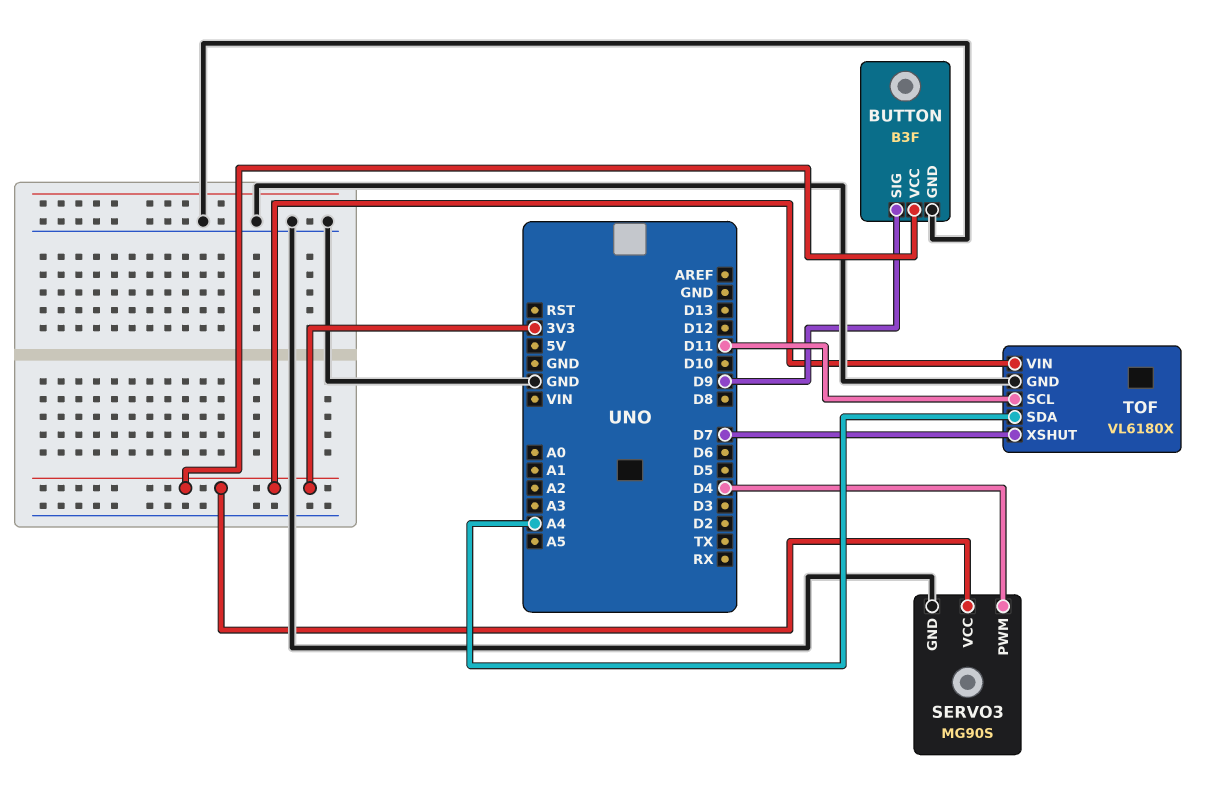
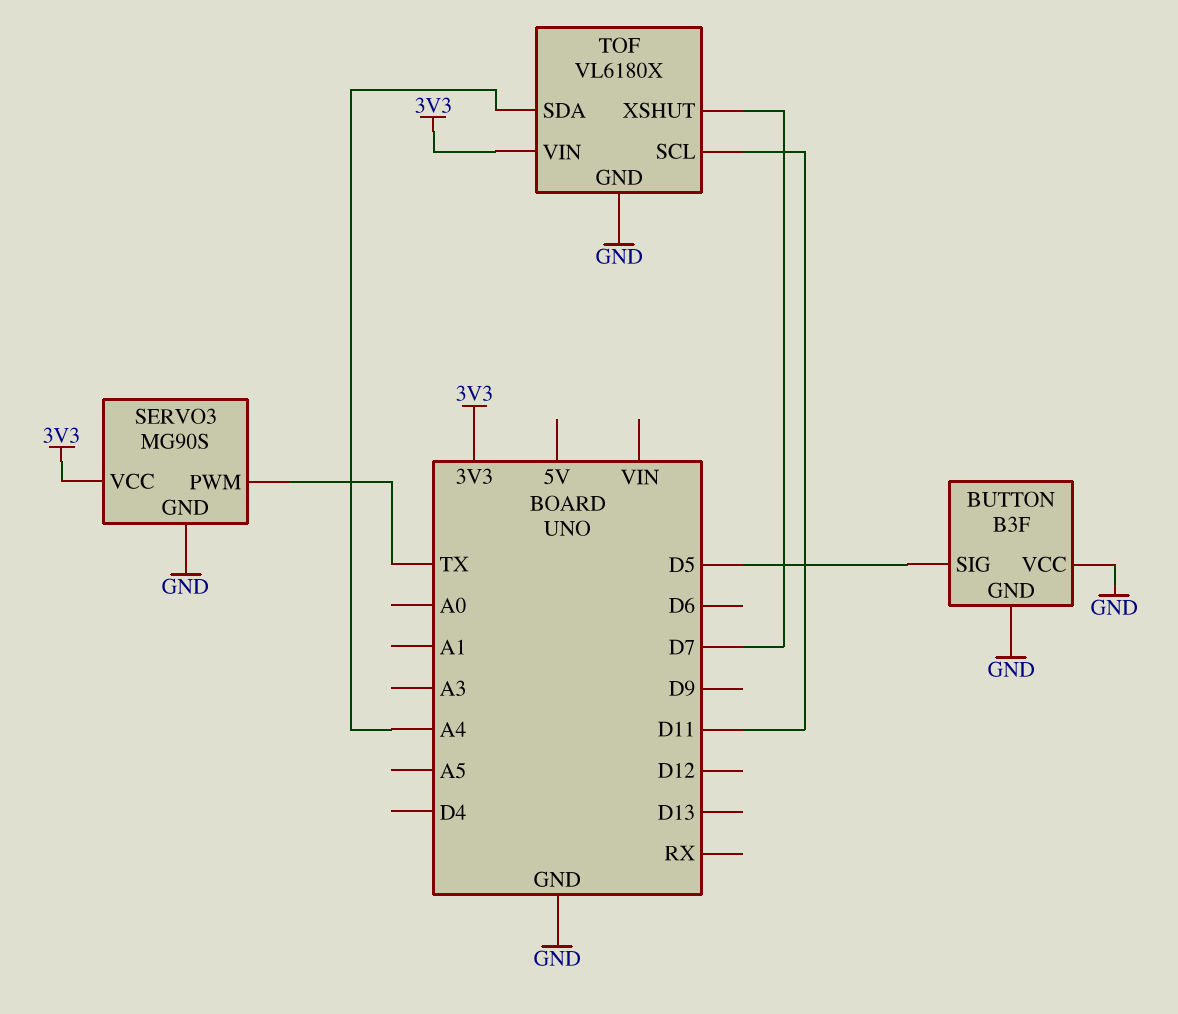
BUTTON pin SIG: D9 -> D5
BUTTON pin VCC: 3V3 -> GND
SERVO3 pin PWM: D4 -> TX

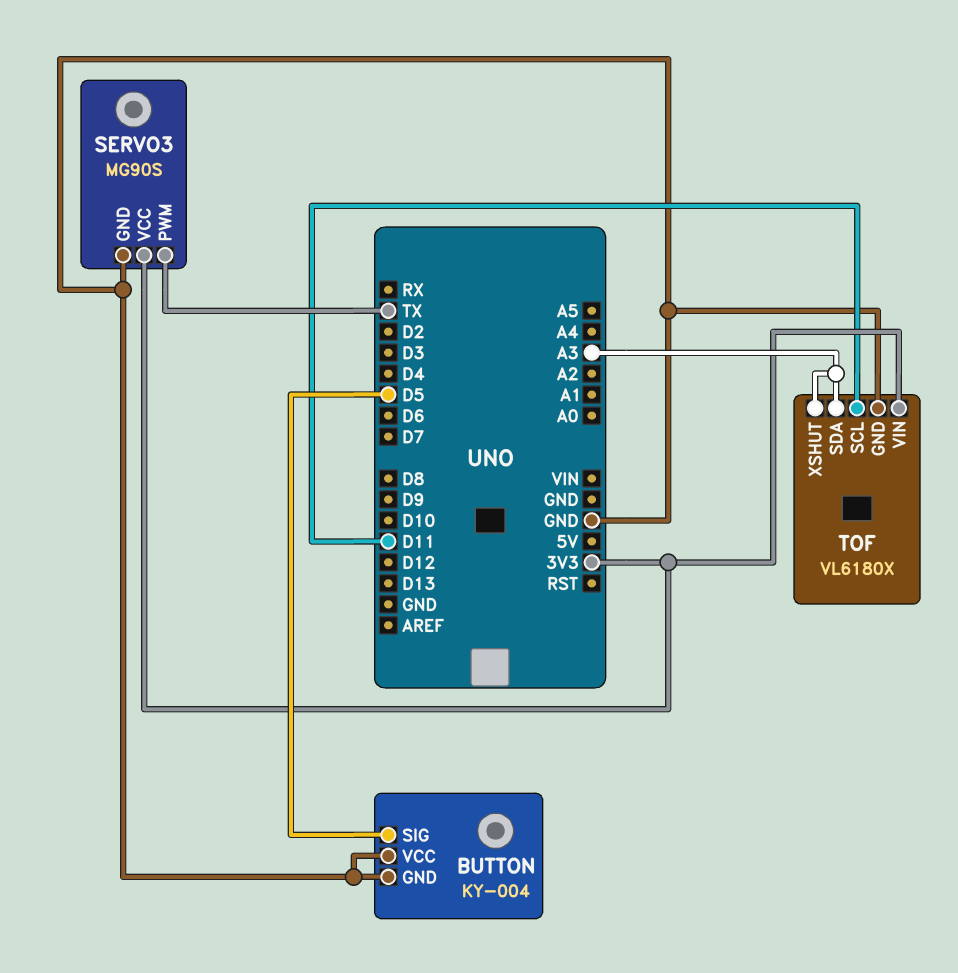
BUTTON: B3F -> KY-004
TOF pin SDA: A4 -> A3
TOF pin XSHUT: D7 -> A3

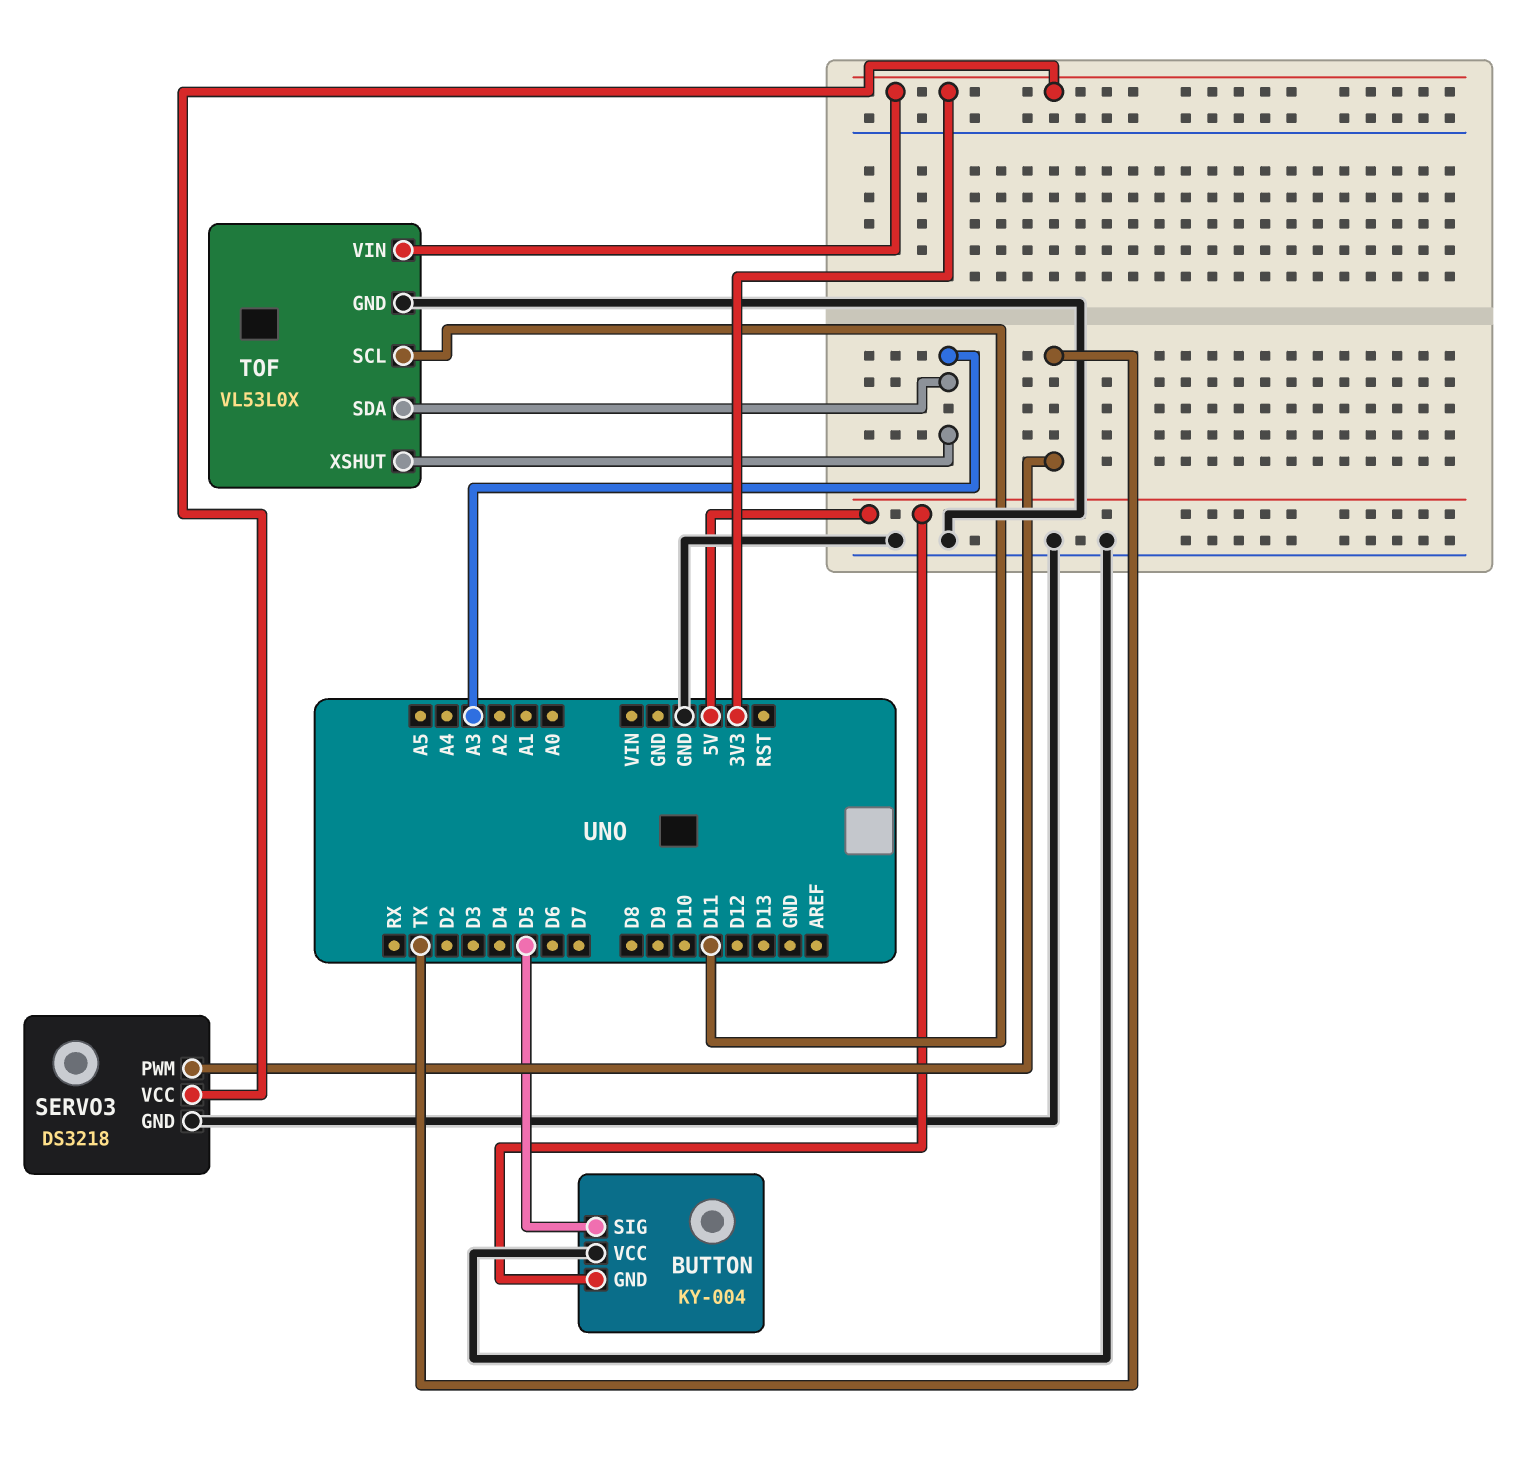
BUTTON pin GND: GND -> 5V
SERVO3: MG90S -> DS3218
TOF: VL6180X -> VL53L0X

